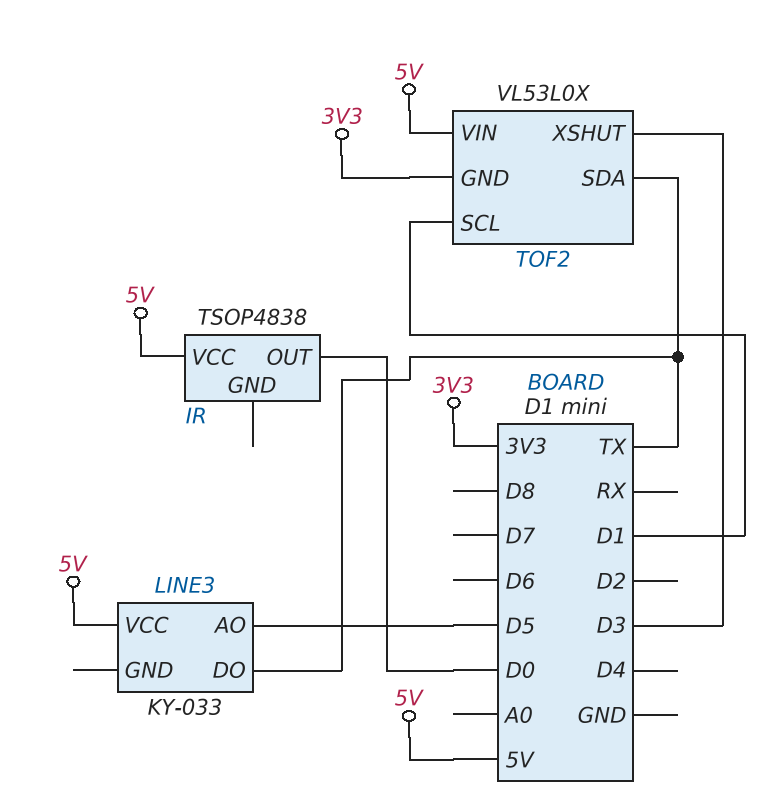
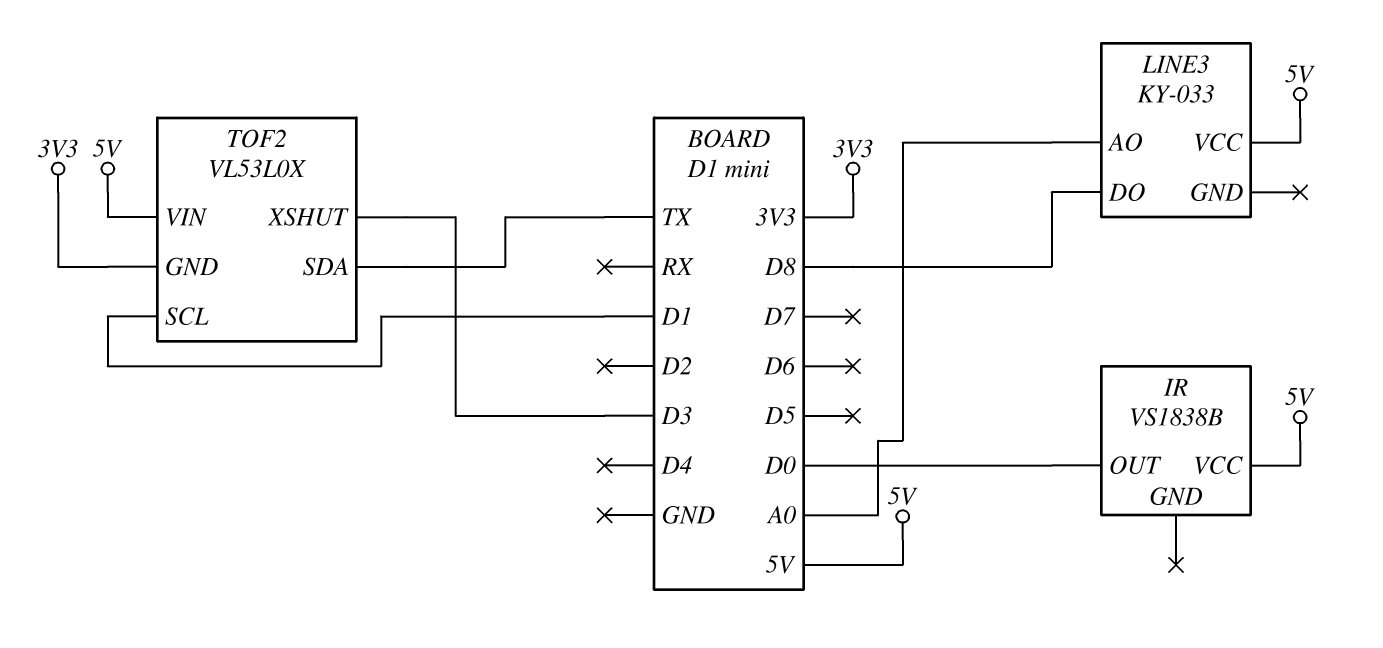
IR: TSOP4838 -> VS1838B
LINE3 pin AO: D5 -> A0
LINE3 pin DO: TX -> D8

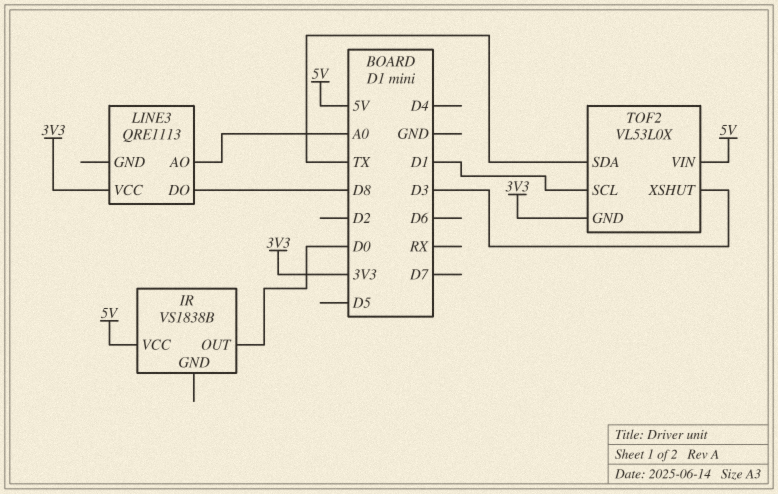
LINE3: KY-033 -> QRE1113
LINE3 pin VCC: 5V -> 3V3

